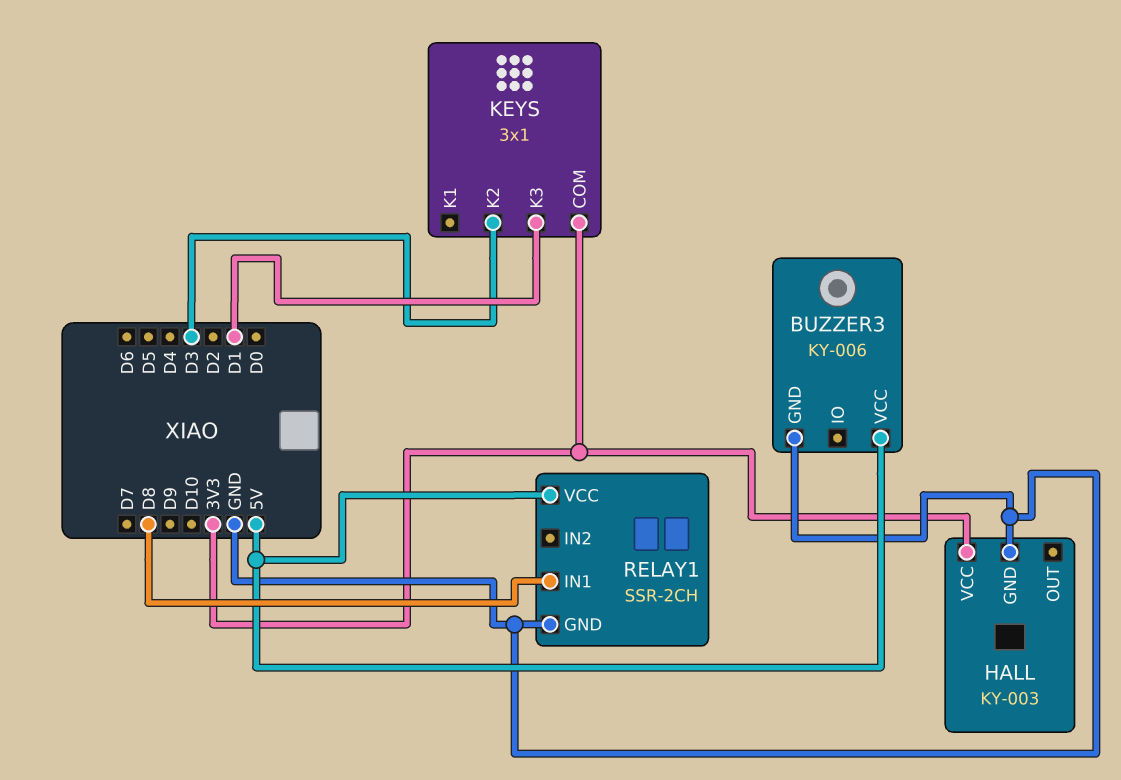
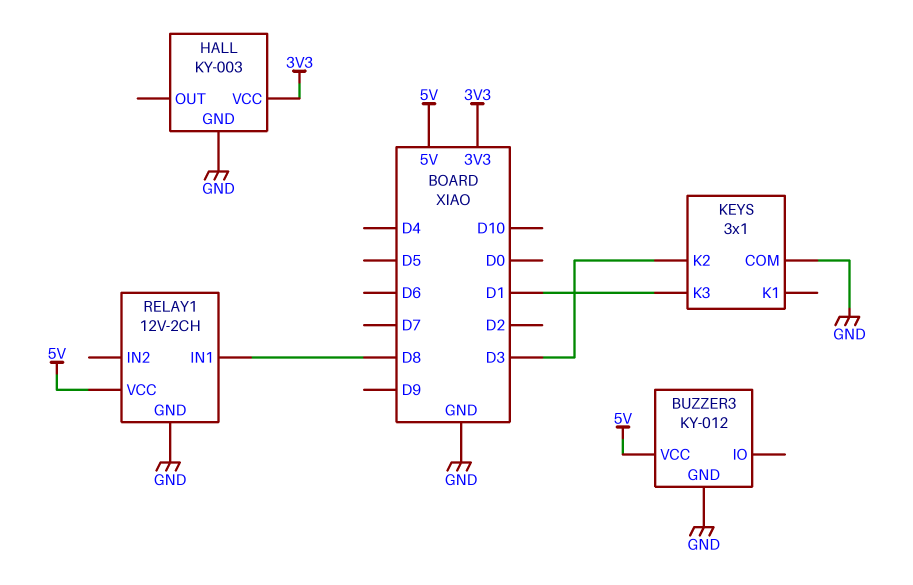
BUZZER3: KY-006 -> KY-012
KEYS pin COM: 3V3 -> GND
RELAY1: SSR-2CH -> 12V-2CH

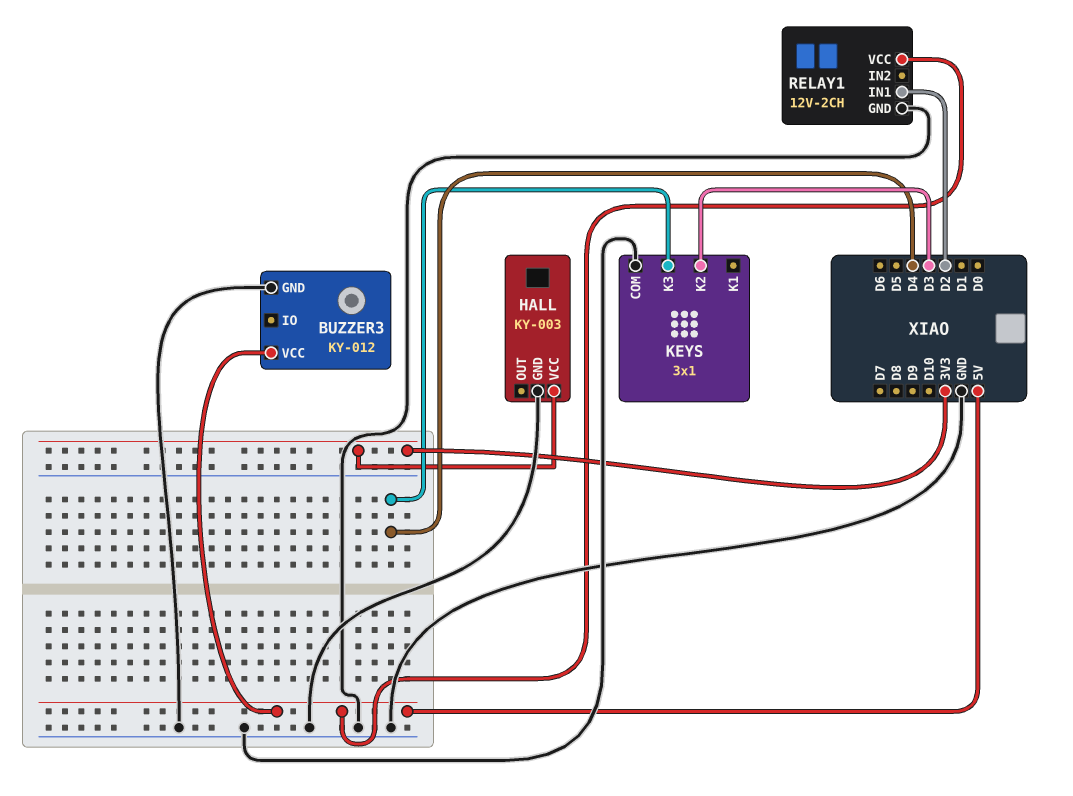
KEYS pin K3: D1 -> D4
RELAY1 pin IN1: D8 -> D2

